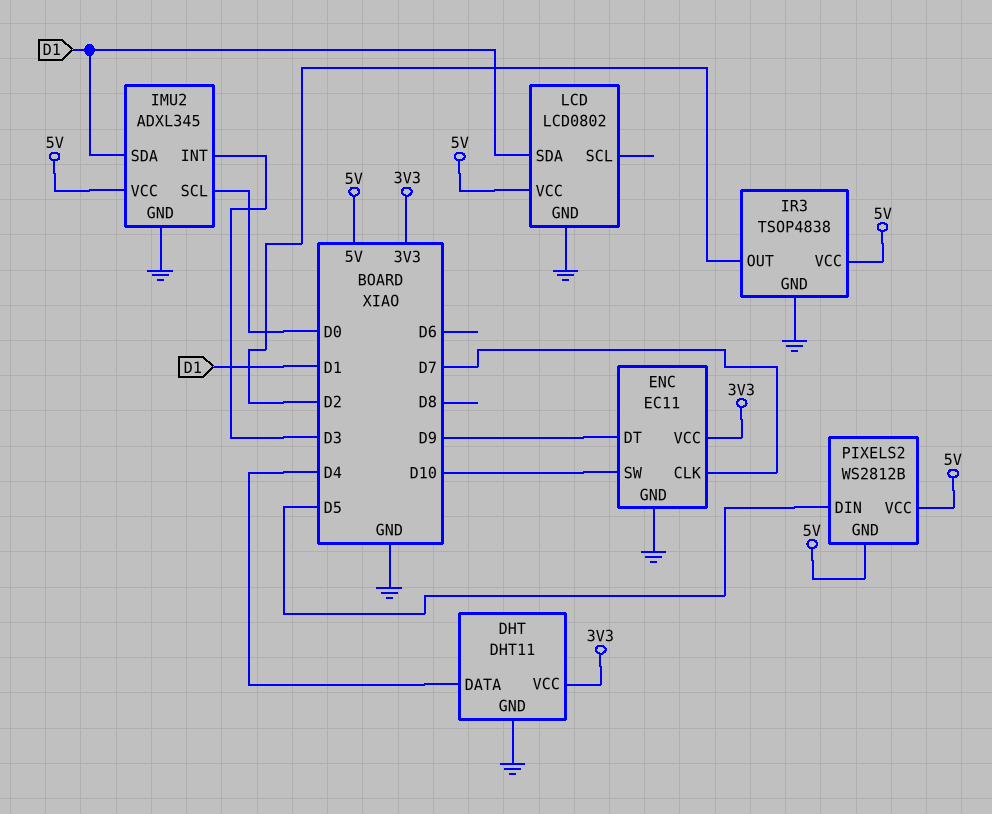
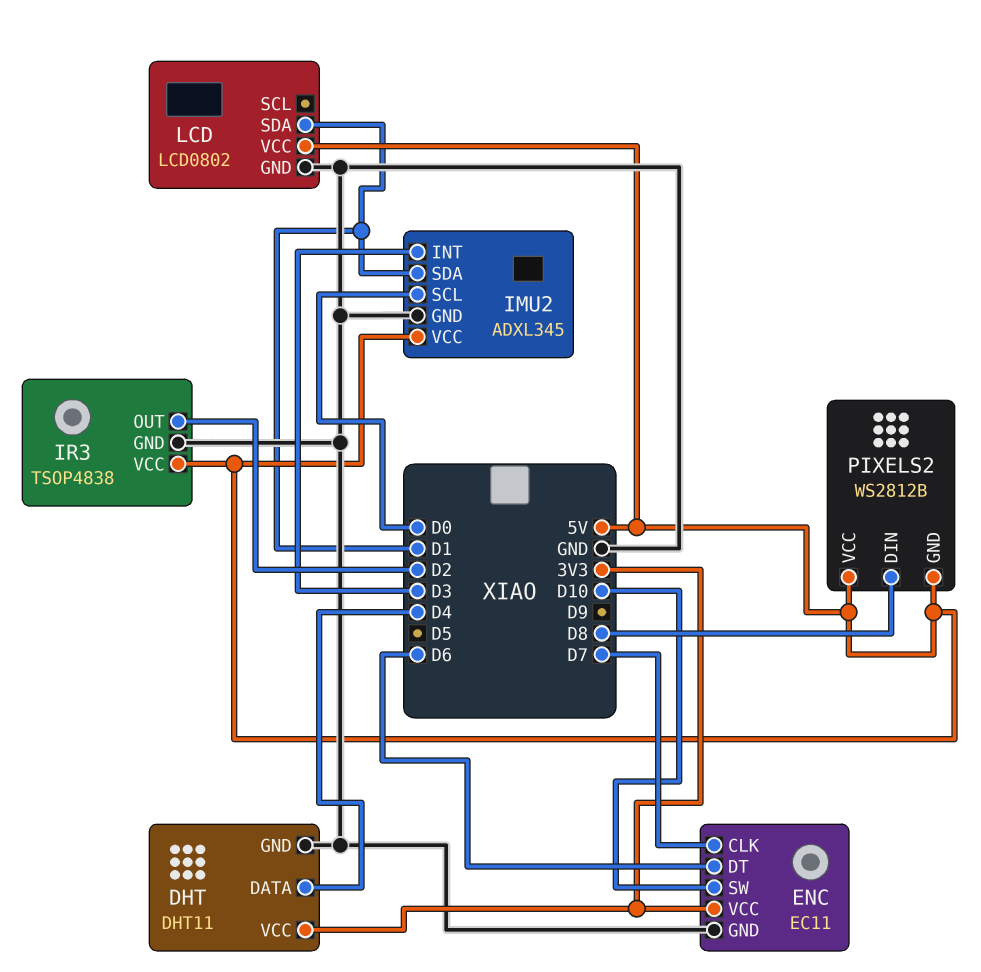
ENC pin DT: D9 -> D6
PIXELS2 pin DIN: D5 -> D8

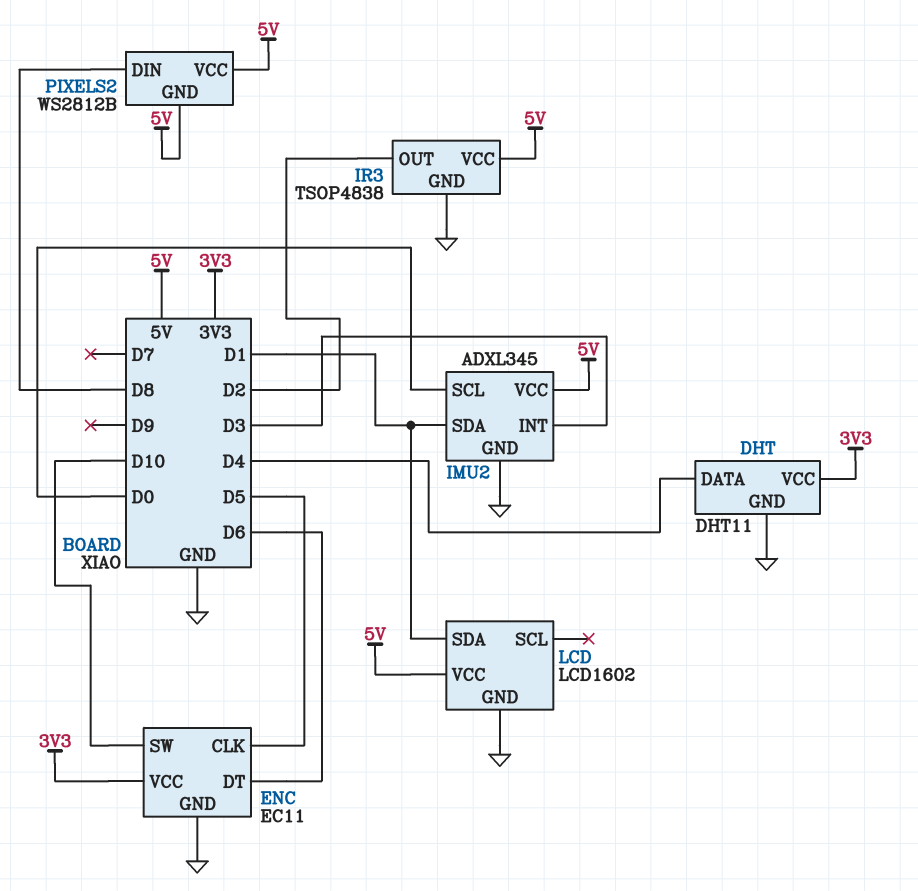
ENC pin CLK: D7 -> D5
LCD: LCD0802 -> LCD1602

